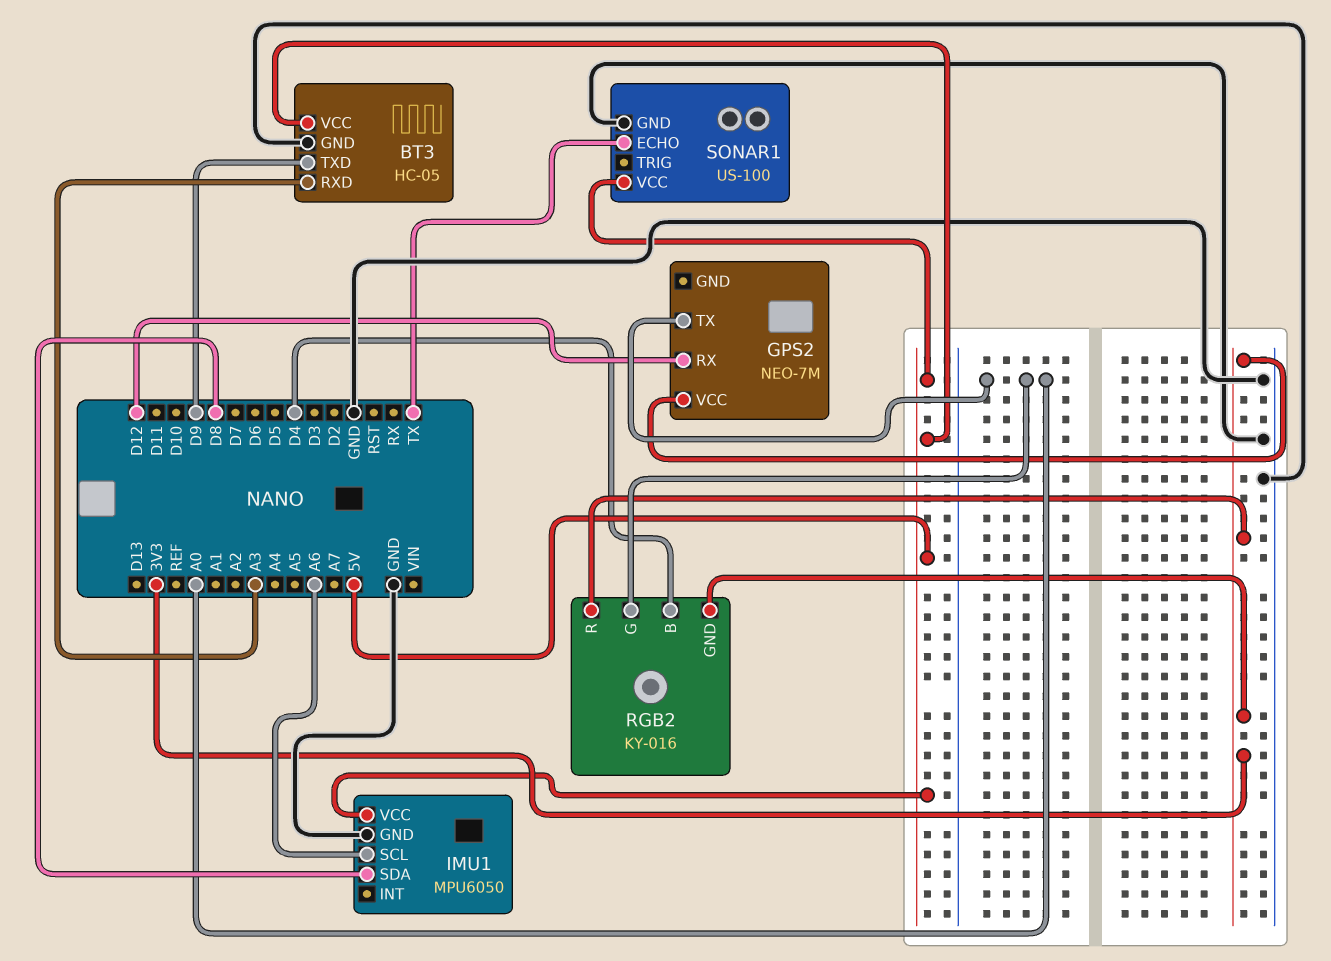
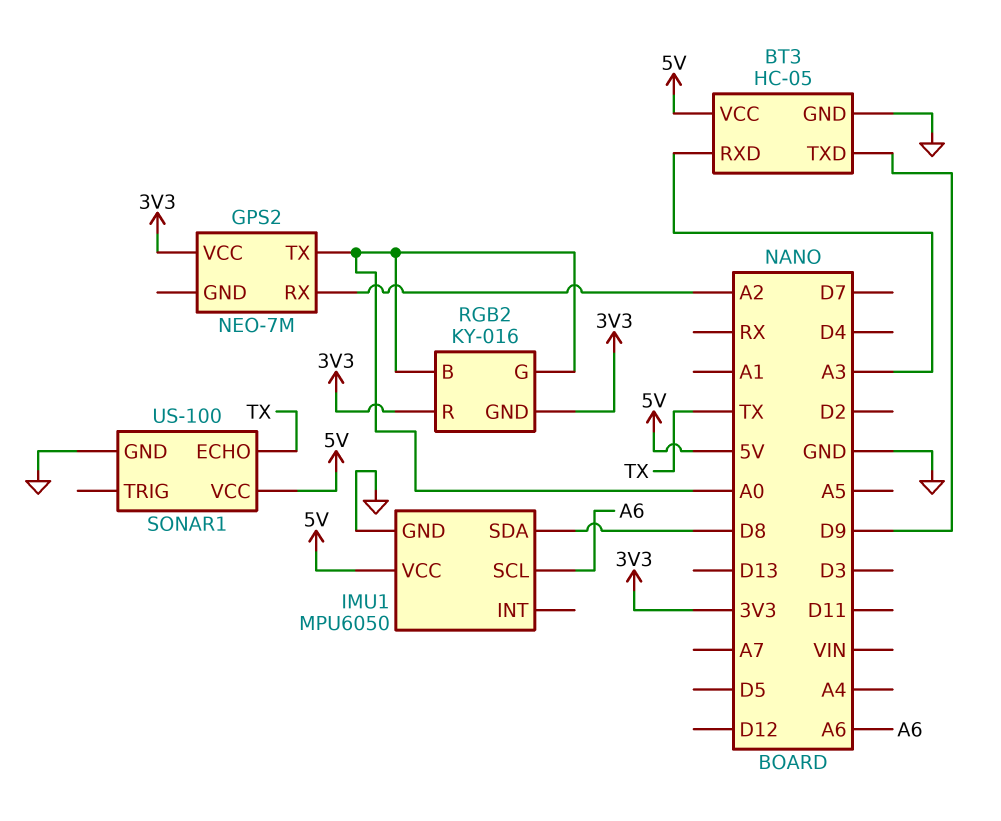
GPS2 pin RX: D12 -> A2
RGB2 pin B: D4 -> A0

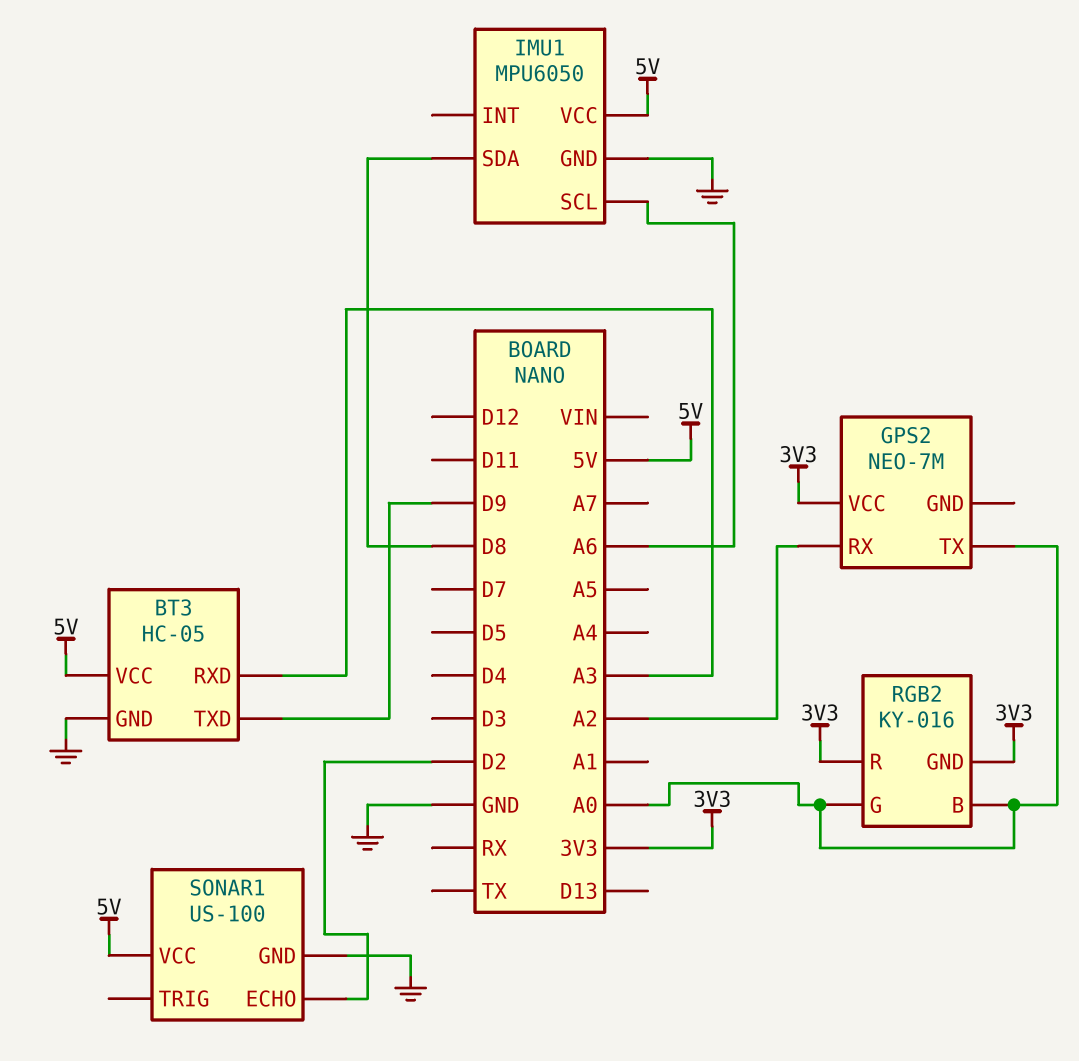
SONAR1 pin ECHO: TX -> D2

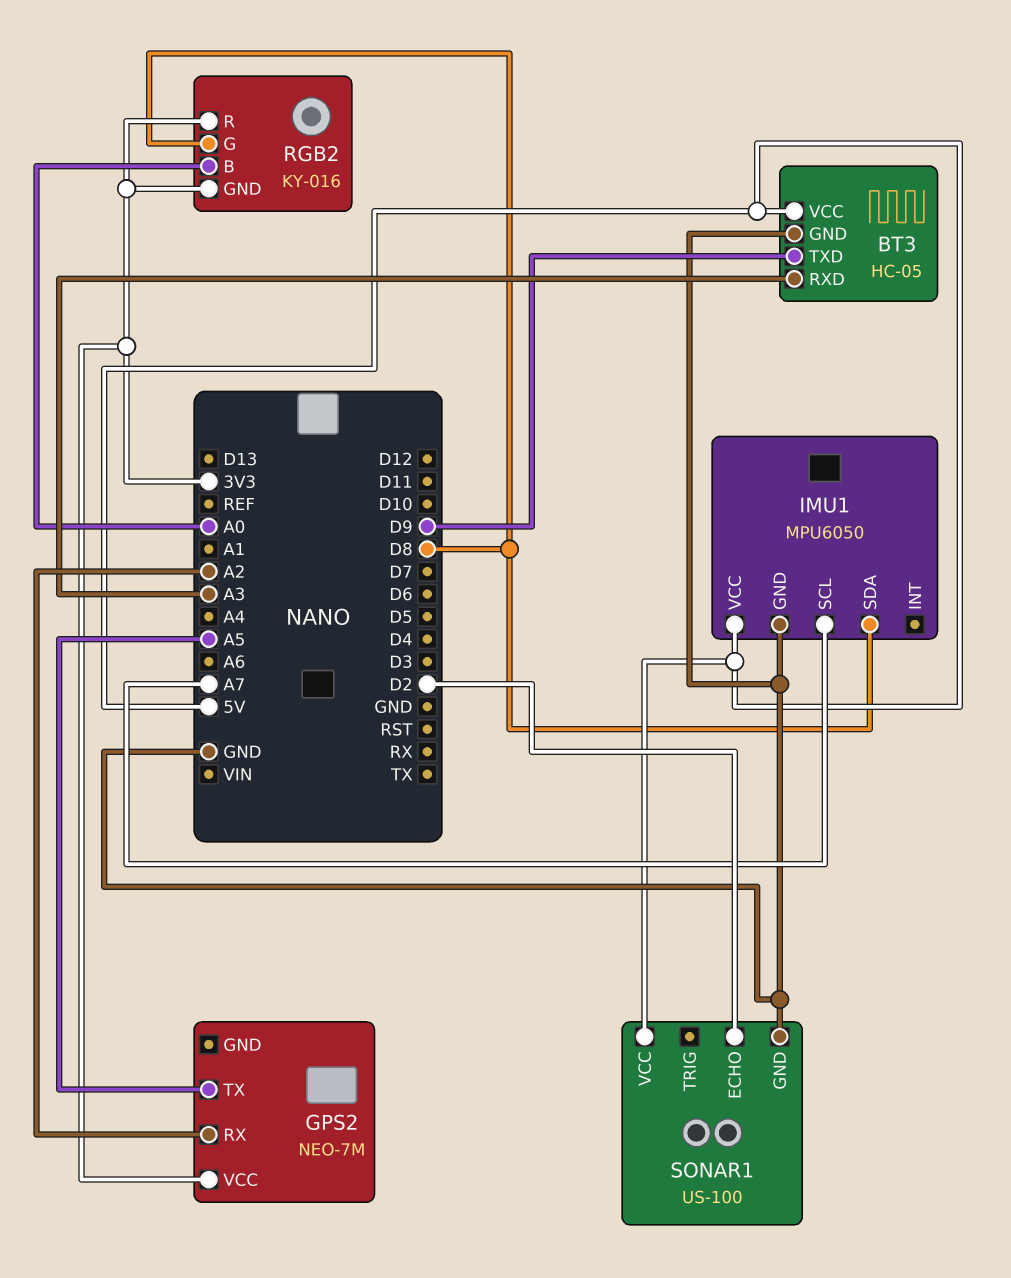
GPS2 pin TX: A0 -> A5
IMU1 pin SCL: A6 -> A7
RGB2 pin G: A0 -> D8

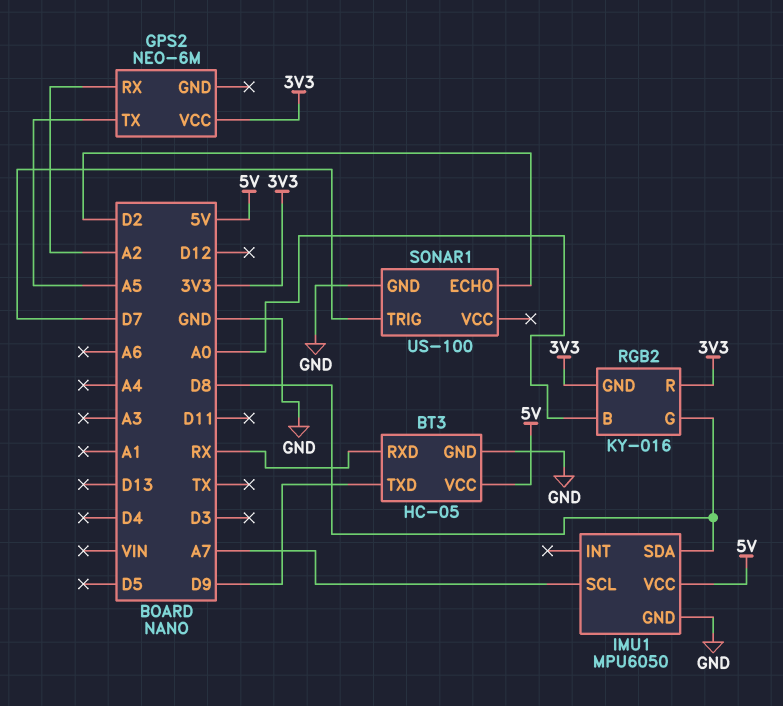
BT3 pin RXD: A3 -> RX
GPS2: NEO-7M -> NEO-6M
SONAR1 pin TRIG: none -> D7
SONAR1 pin VCC: 5V -> none

